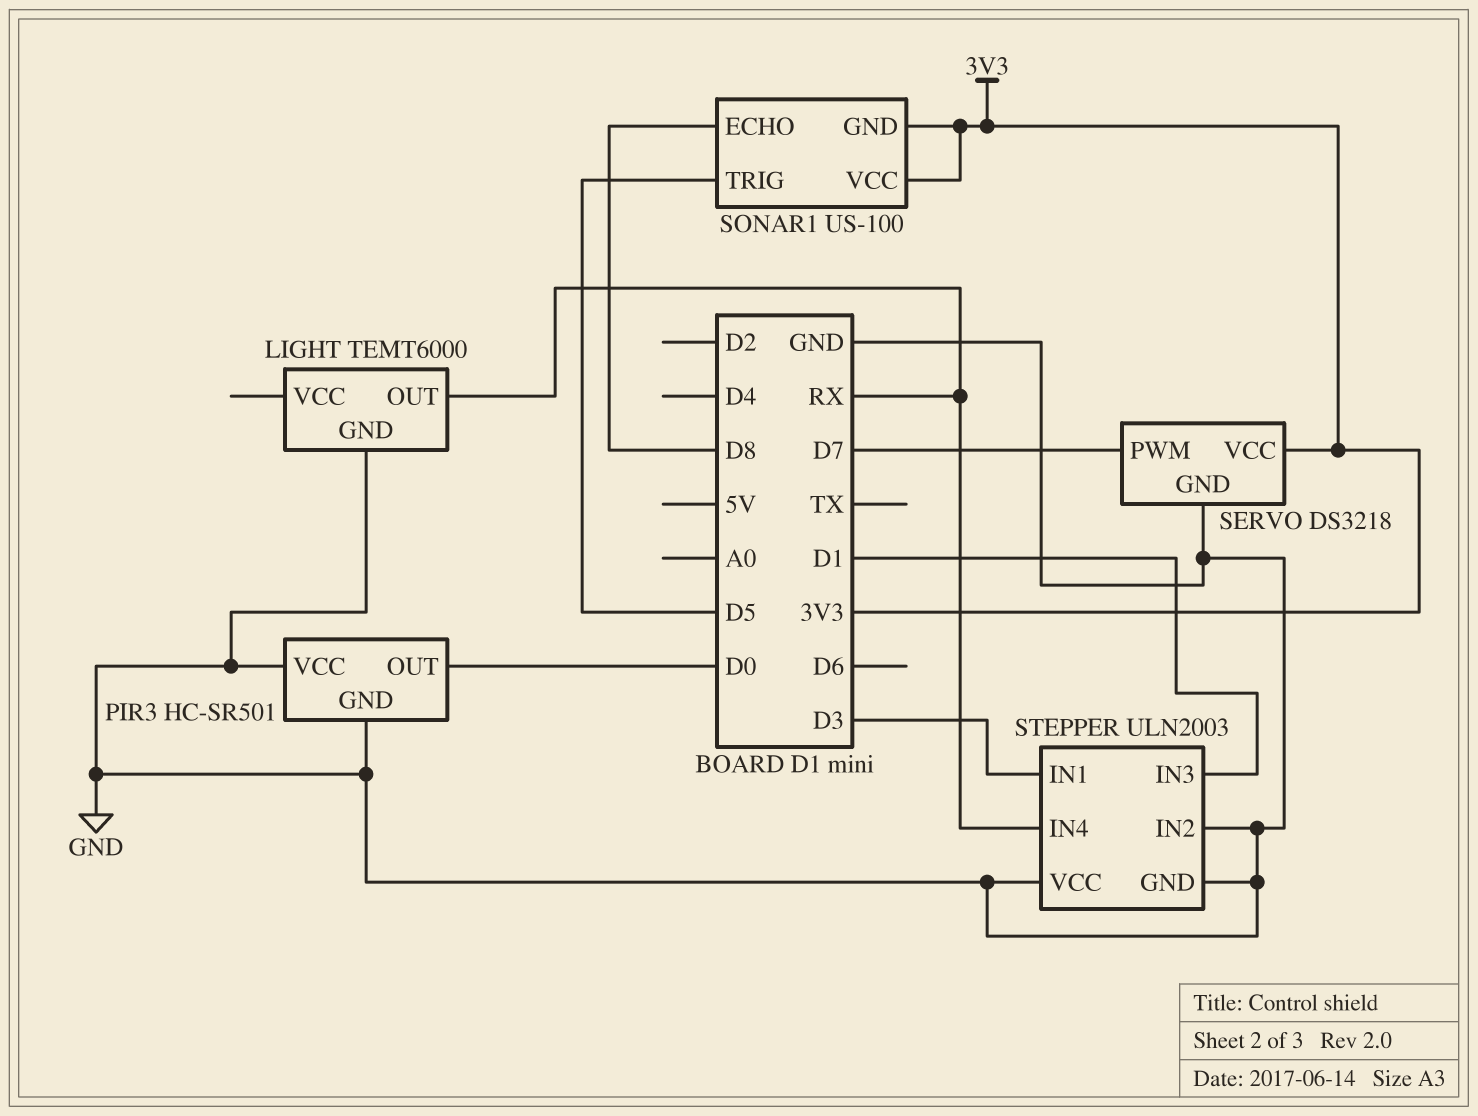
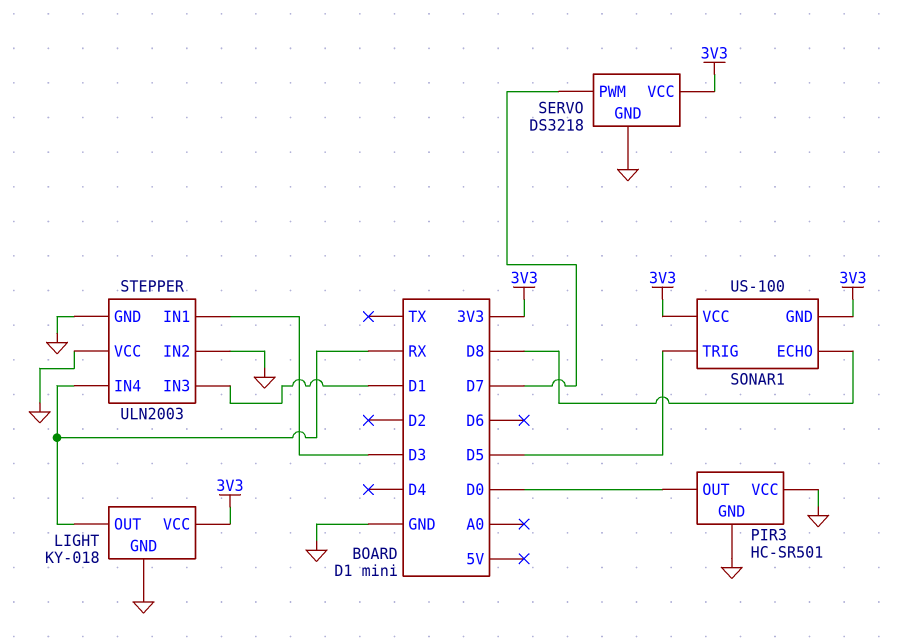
LIGHT: TEMT6000 -> KY-018
LIGHT pin VCC: none -> 3V3

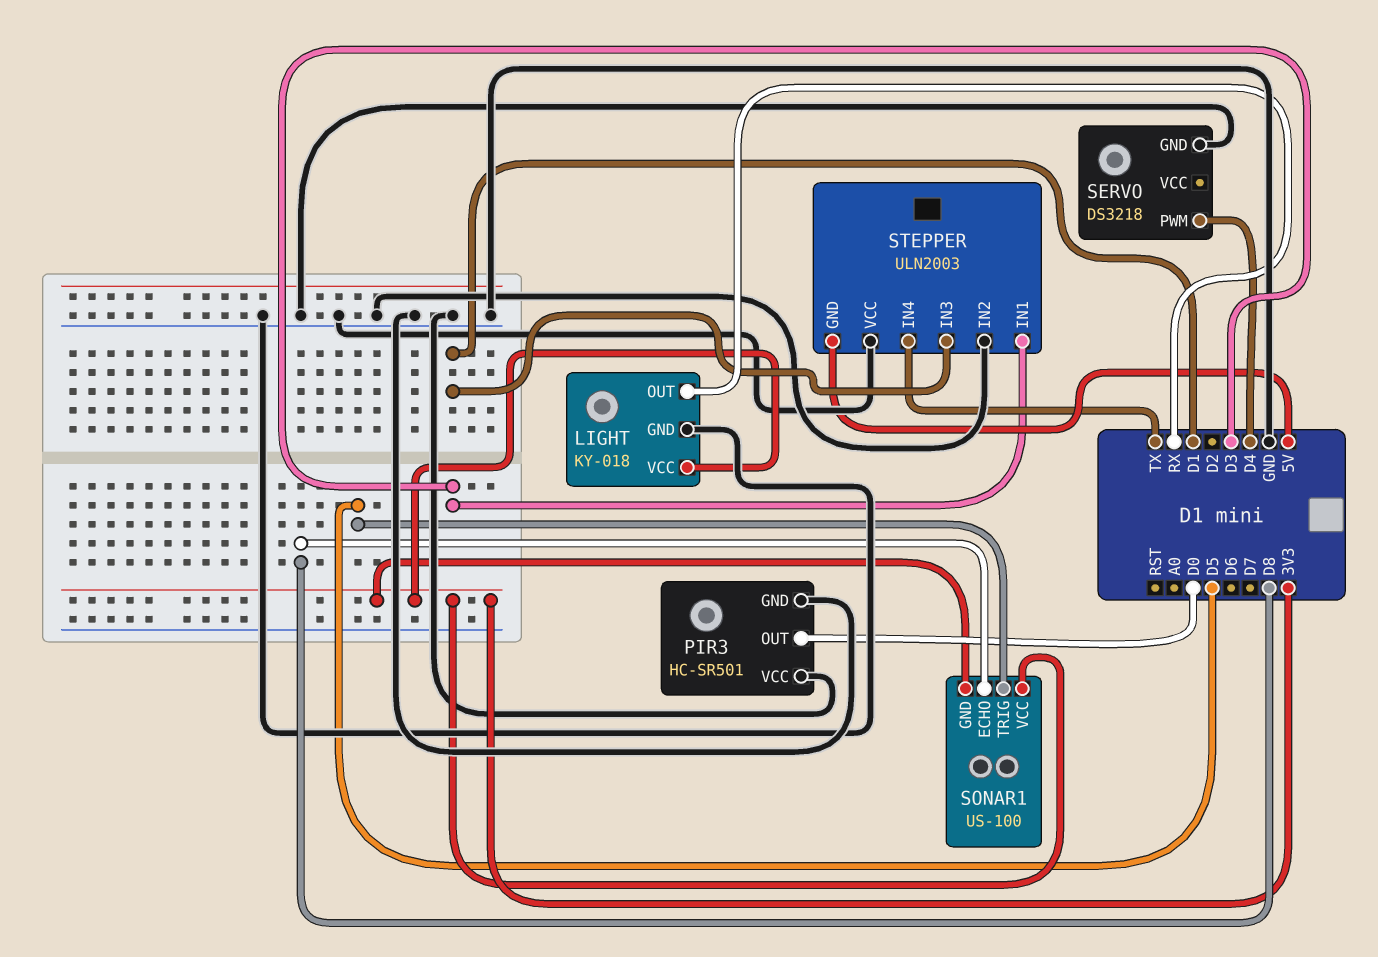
SERVO pin PWM: D7 -> D4
SERVO pin VCC: 3V3 -> none
STEPPER pin GND: GND -> 5V
STEPPER pin IN4: RX -> TX

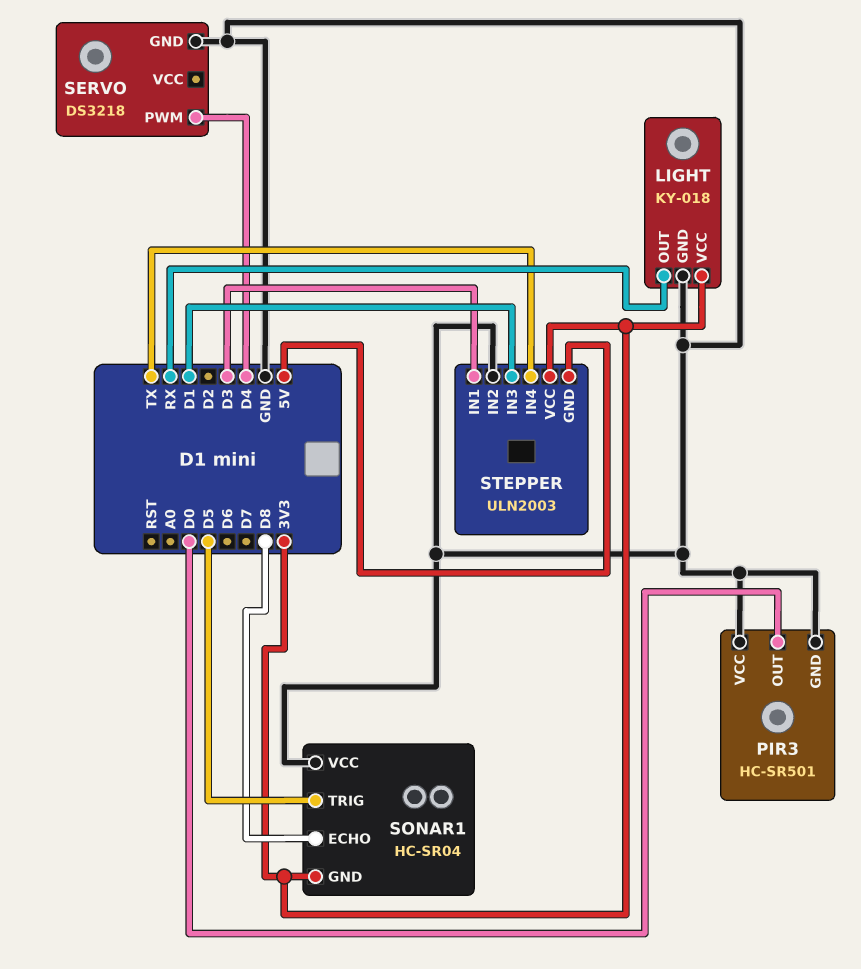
SONAR1: US-100 -> HC-SR04
SONAR1 pin VCC: 3V3 -> GND
STEPPER pin VCC: GND -> 3V3

